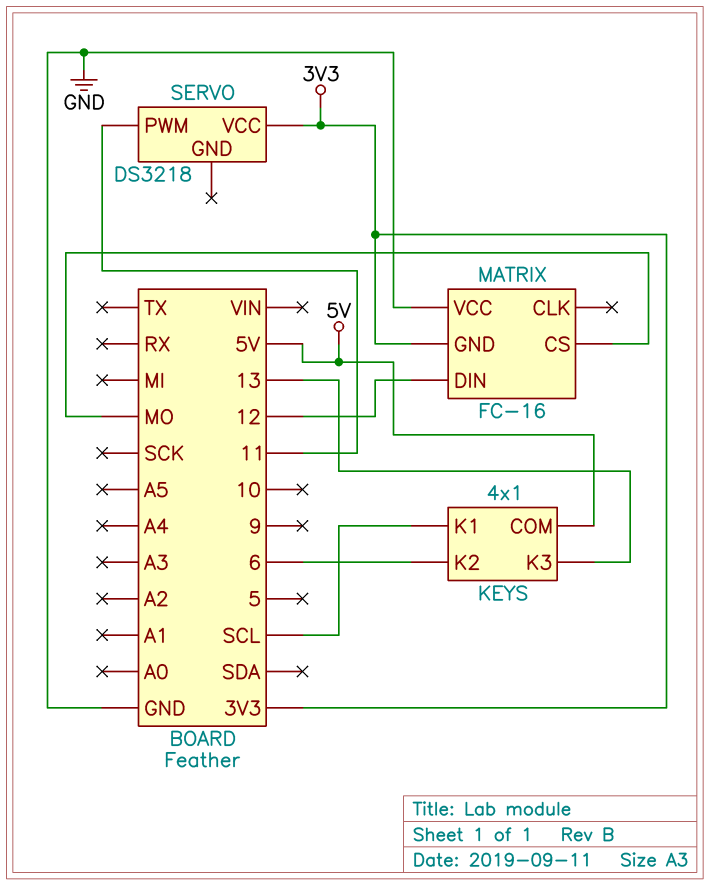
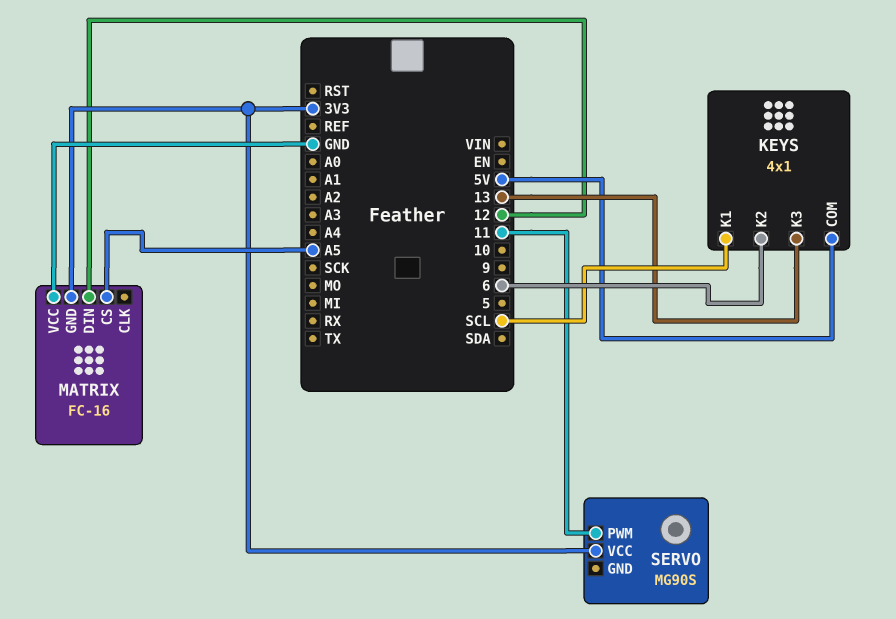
MATRIX pin CS: MO -> A5
SERVO: DS3218 -> MG90S

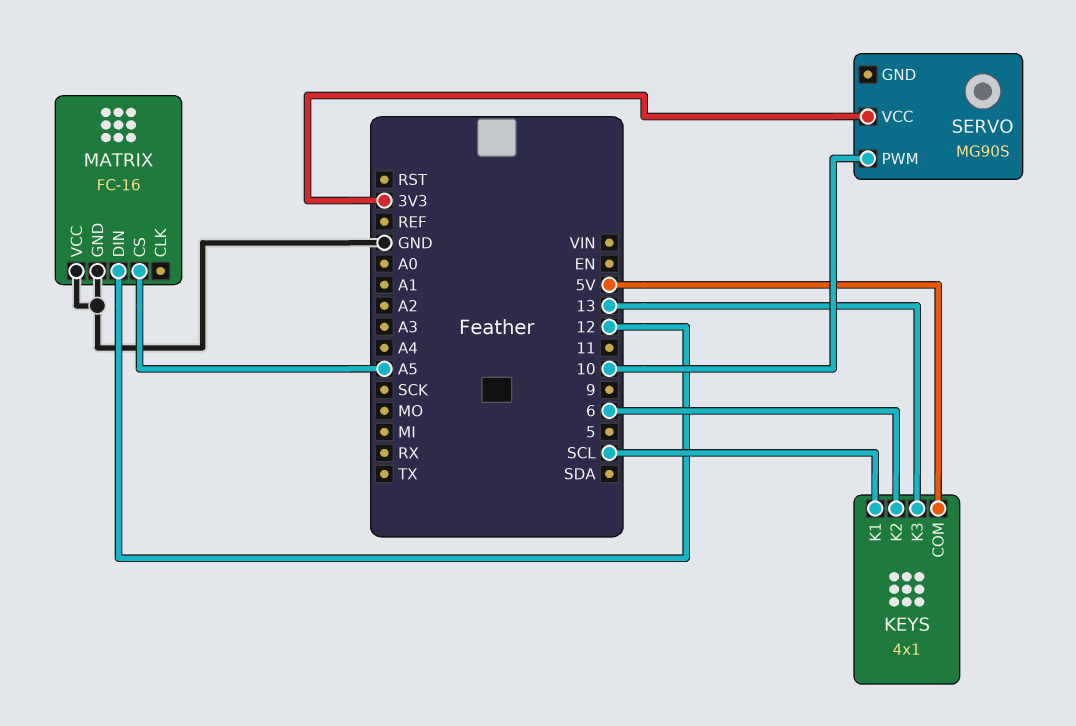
MATRIX pin GND: 3V3 -> GND
SERVO pin PWM: 11 -> 10

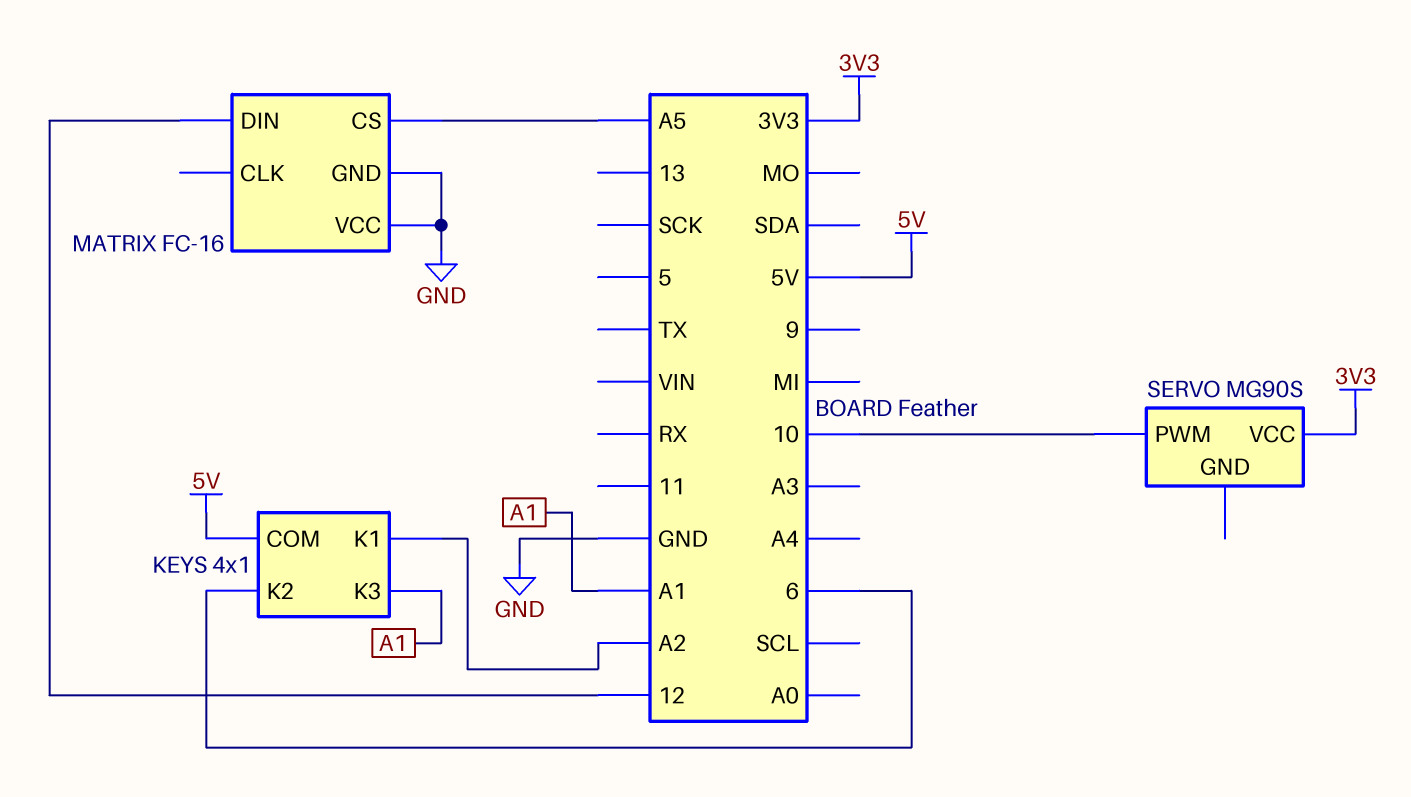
KEYS pin K1: SCL -> A2
KEYS pin K3: 13 -> A1

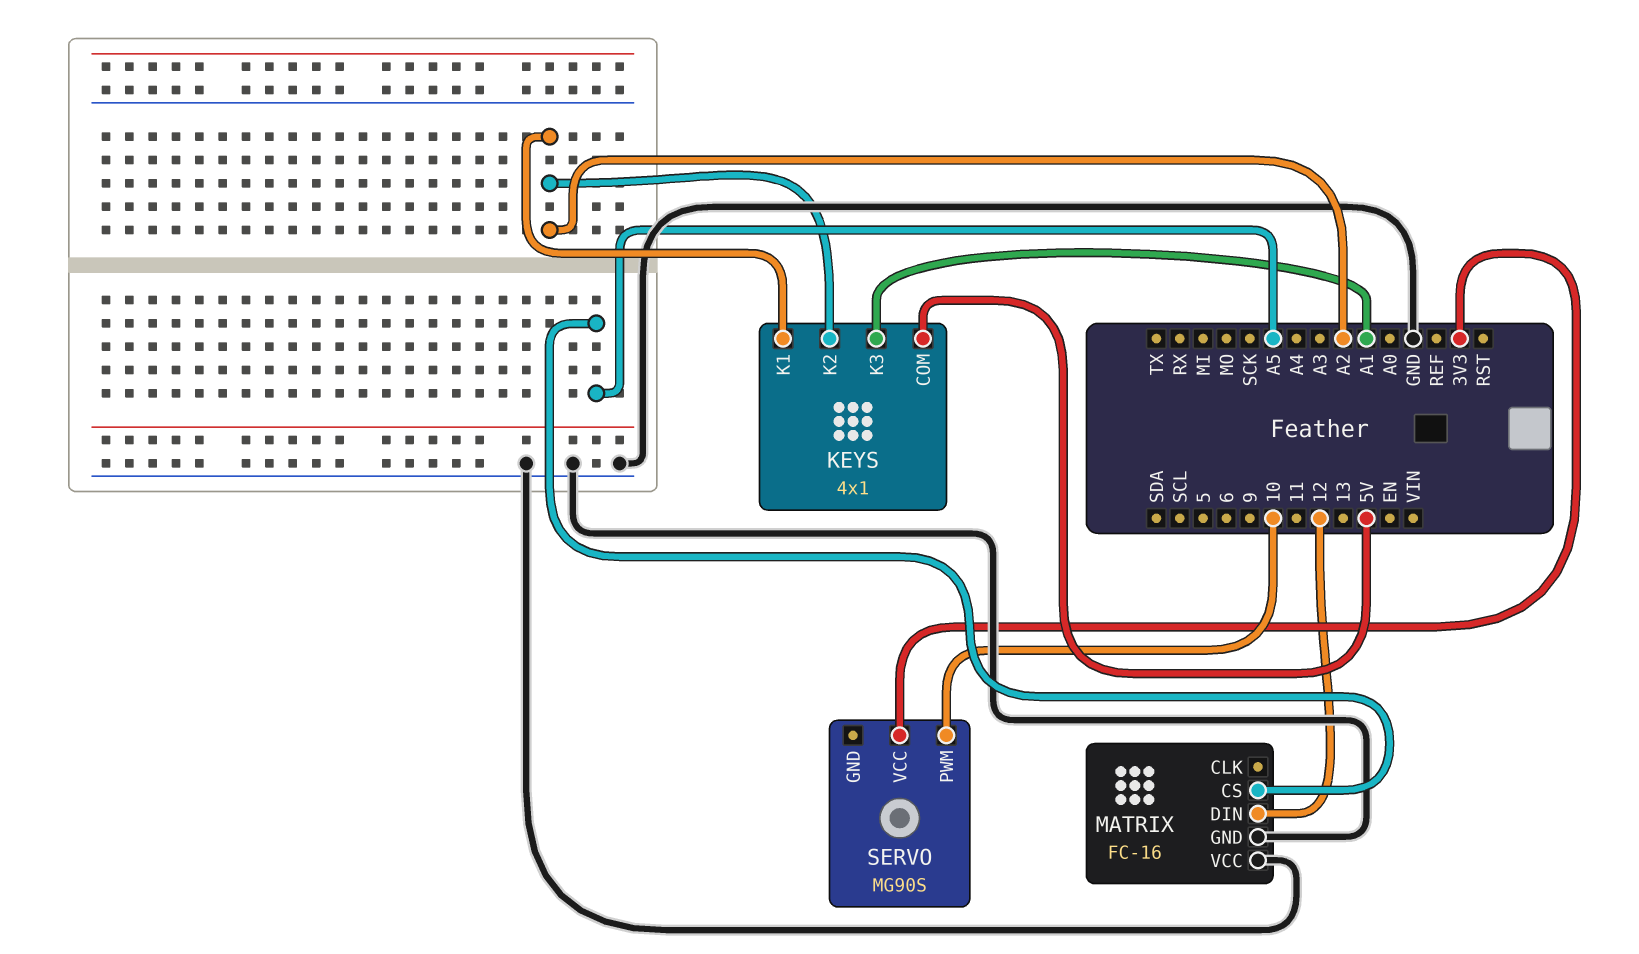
KEYS pin K2: 6 -> A2

